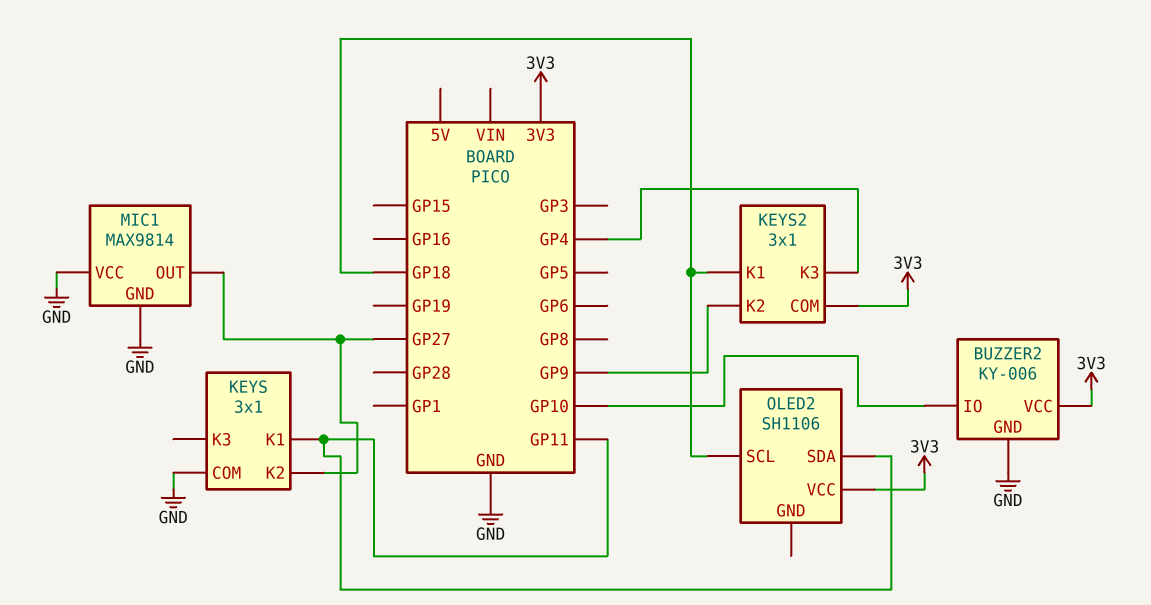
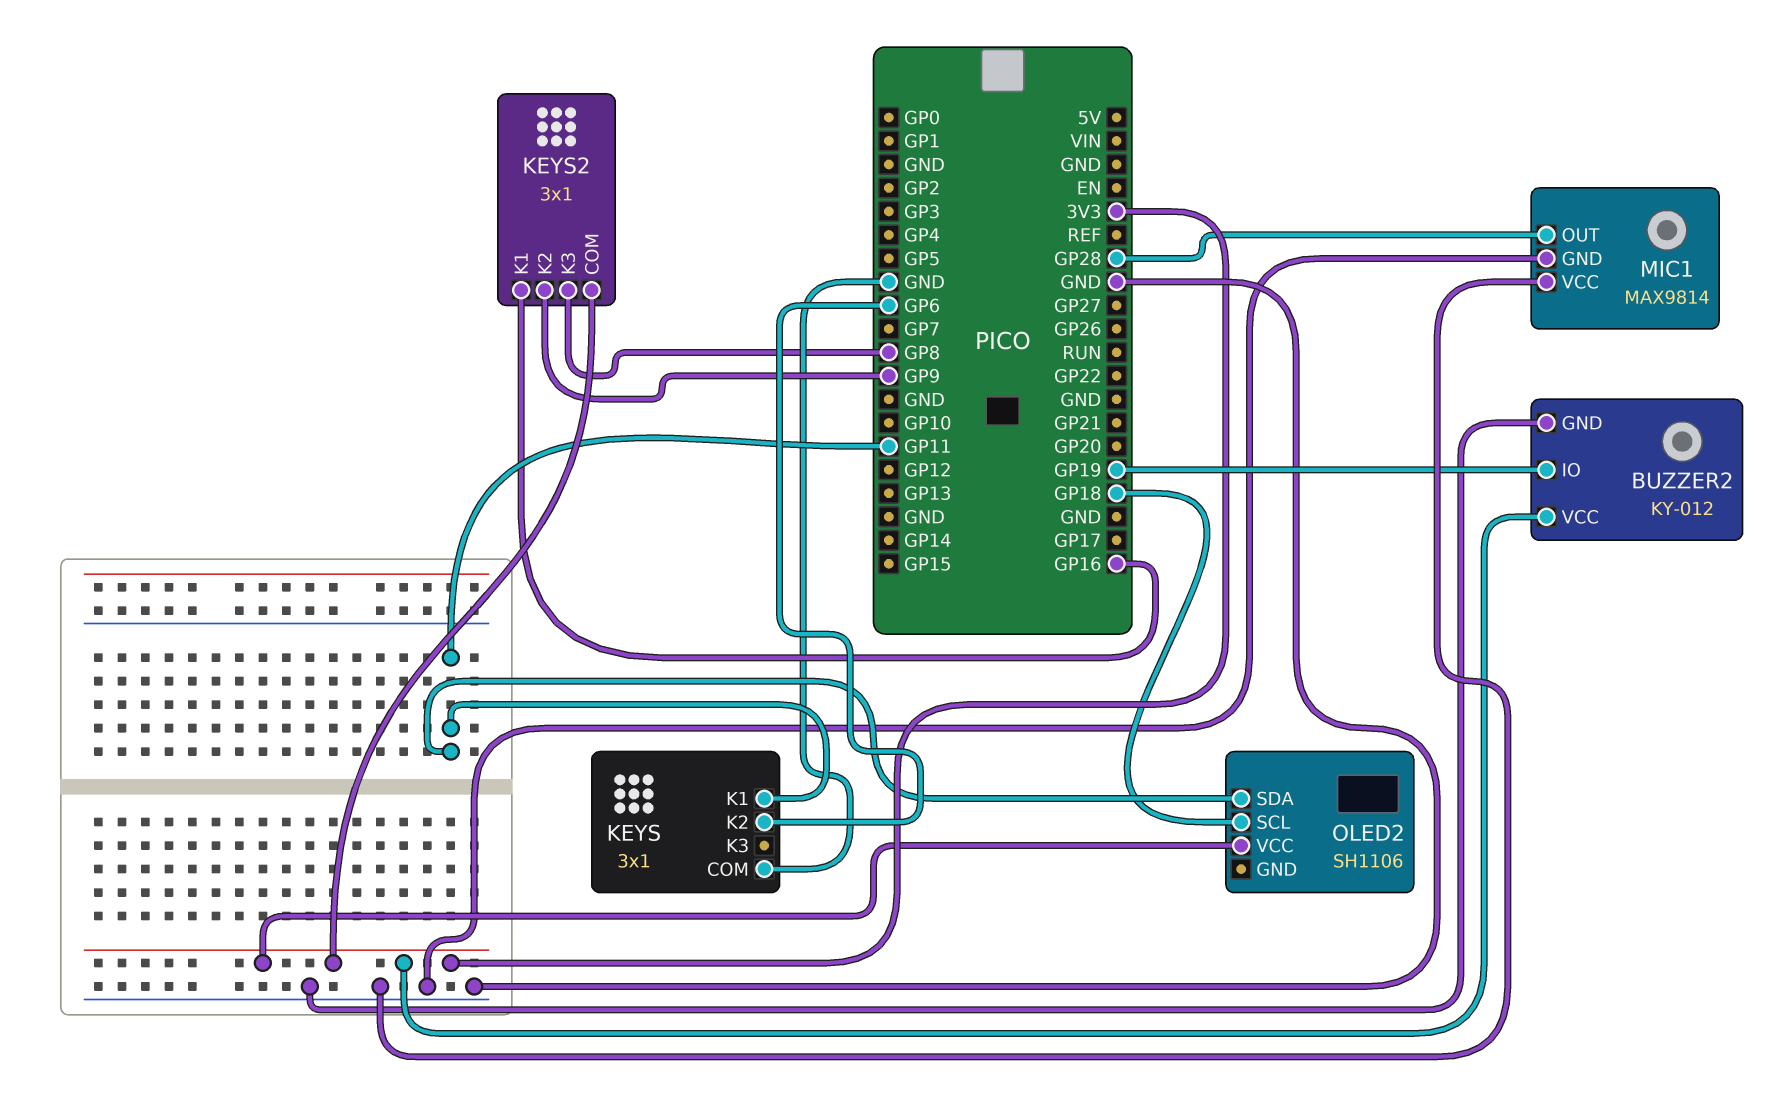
BUZZER2: KY-006 -> KY-012
BUZZER2 pin IO: GP10 -> GP19
KEYS pin K2: GP27 -> GP6
KEYS2 pin K1: GP18 -> GP16
KEYS2 pin K3: GP4 -> GP8
MIC1 pin OUT: GP27 -> GP28

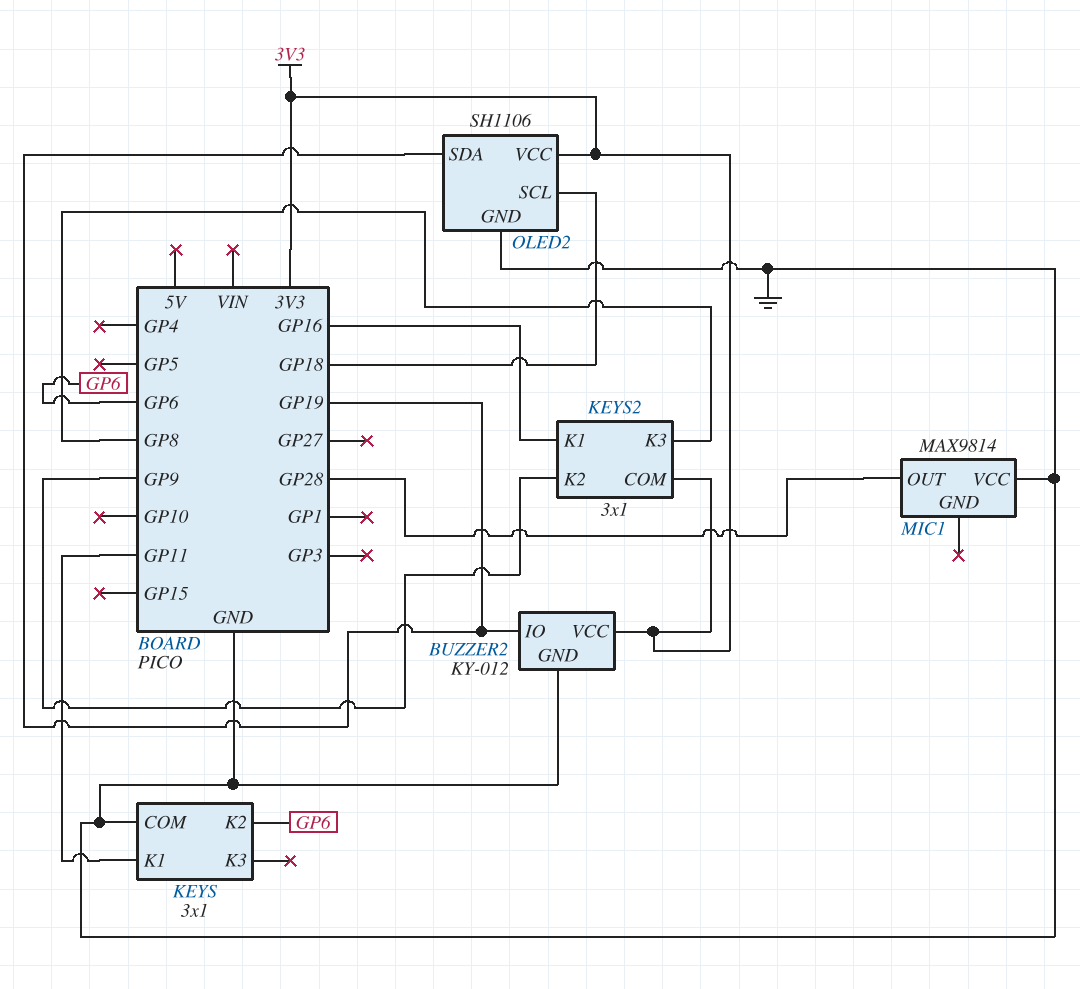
MIC1 pin GND: GND -> none
OLED2 pin GND: none -> GND
OLED2 pin SDA: GP11 -> GP19

